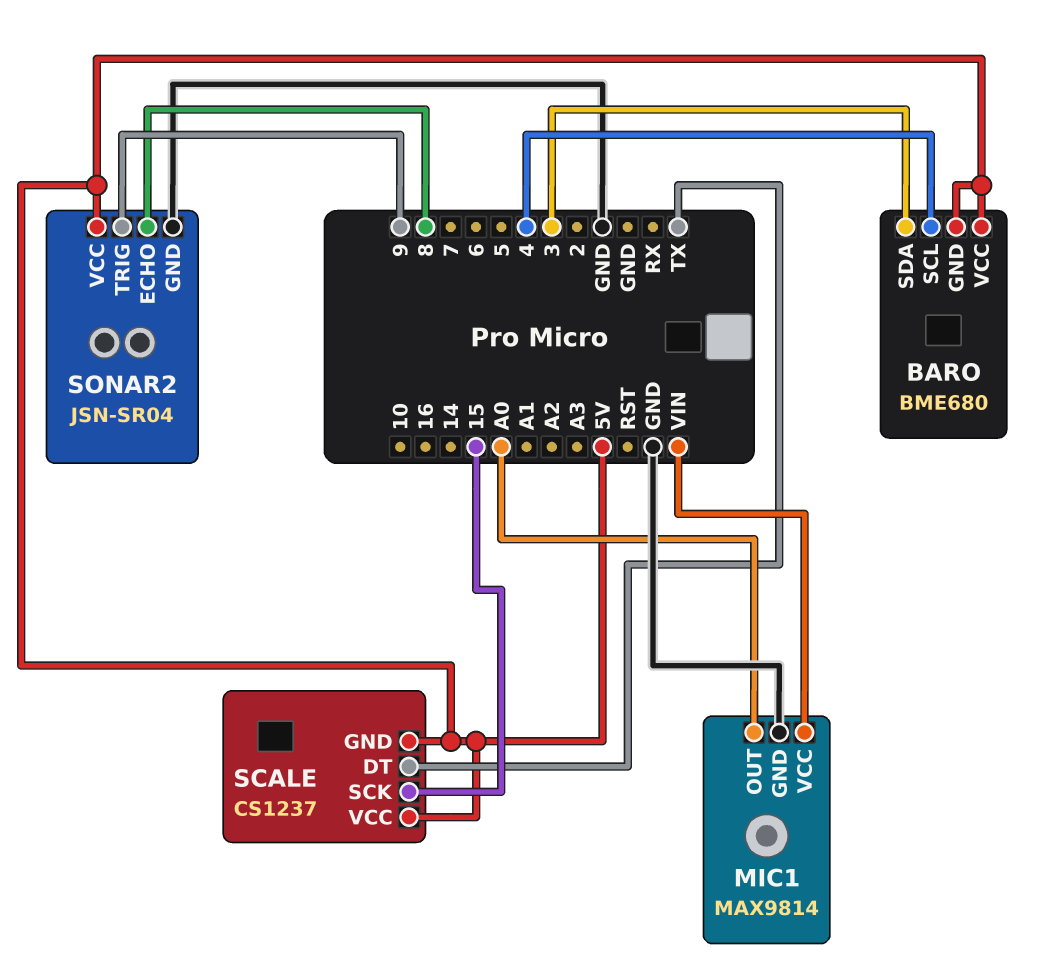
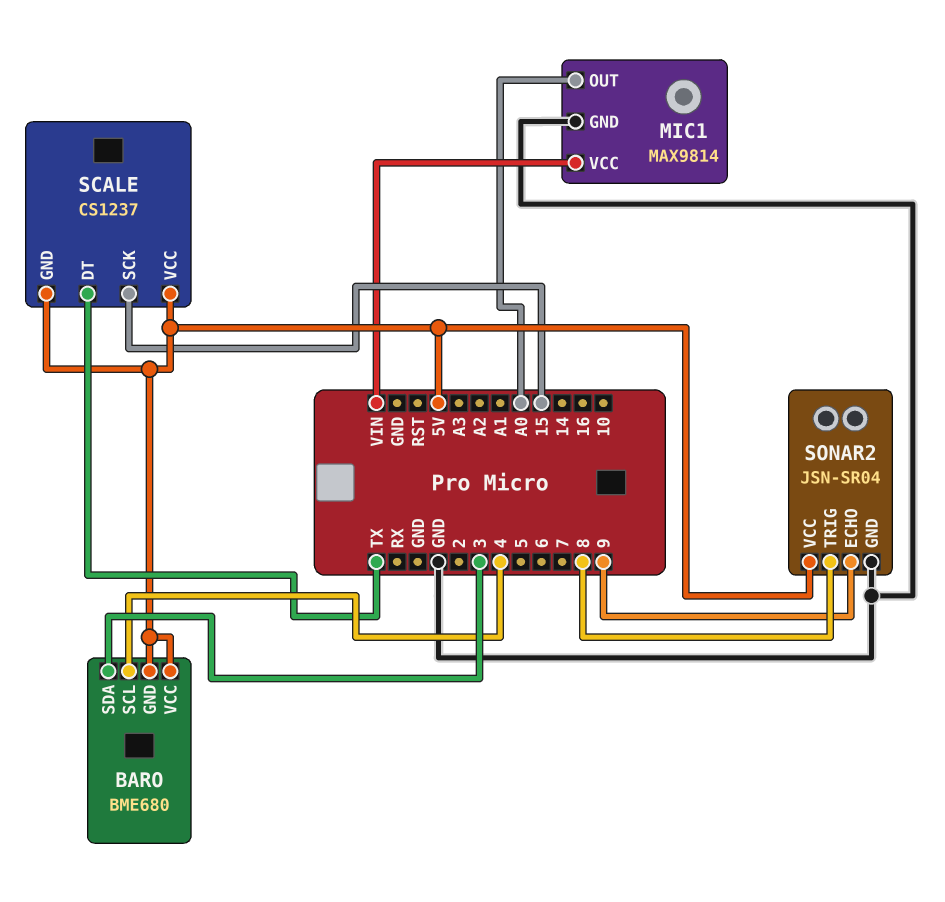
SONAR2 pin ECHO: 8 -> 9
SONAR2 pin TRIG: 9 -> 8

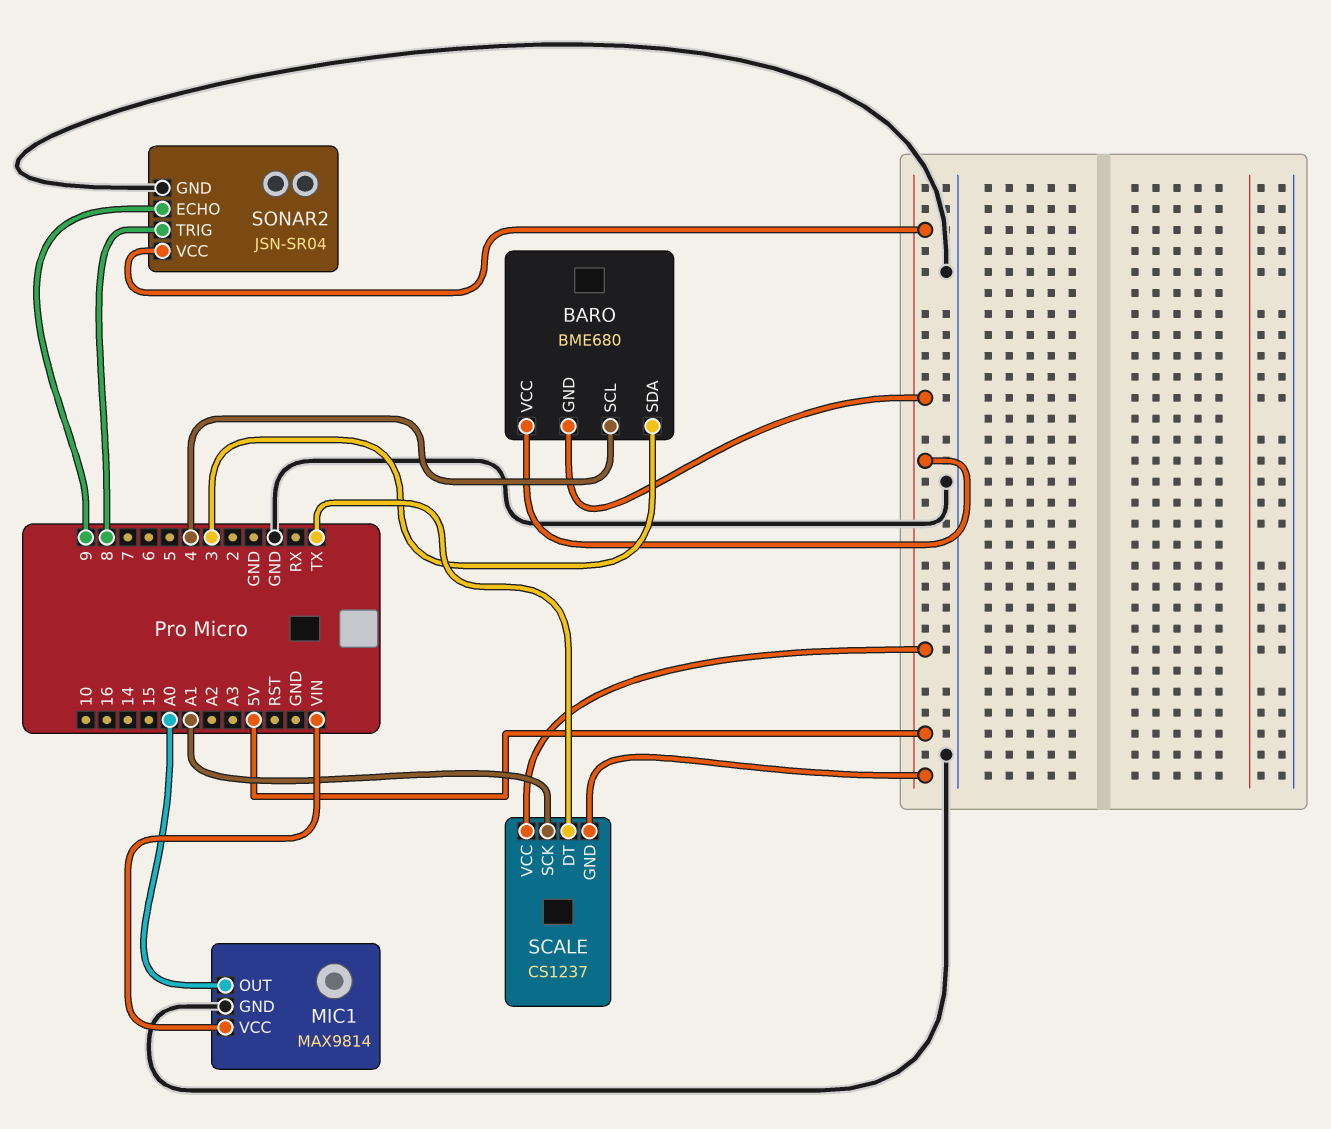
SCALE pin SCK: 15 -> A1

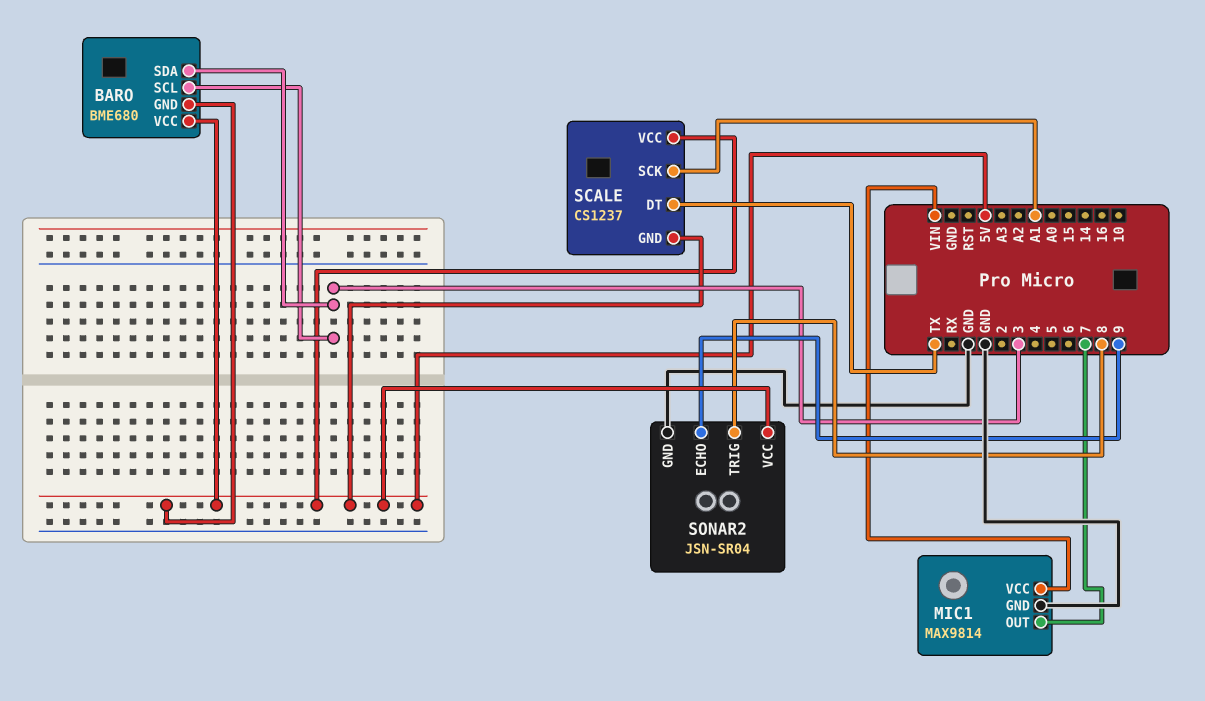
BARO pin SCL: 4 -> 3
MIC1 pin OUT: A0 -> 7

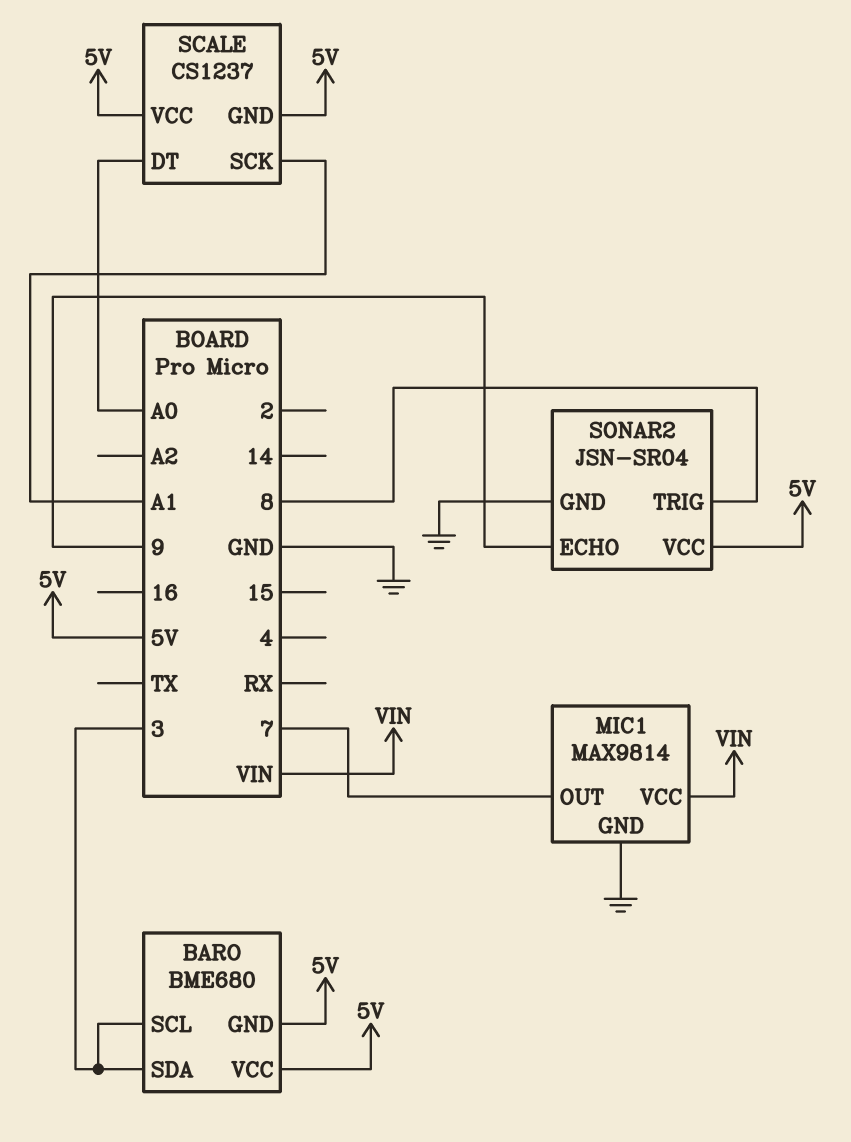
SCALE pin DT: TX -> A0

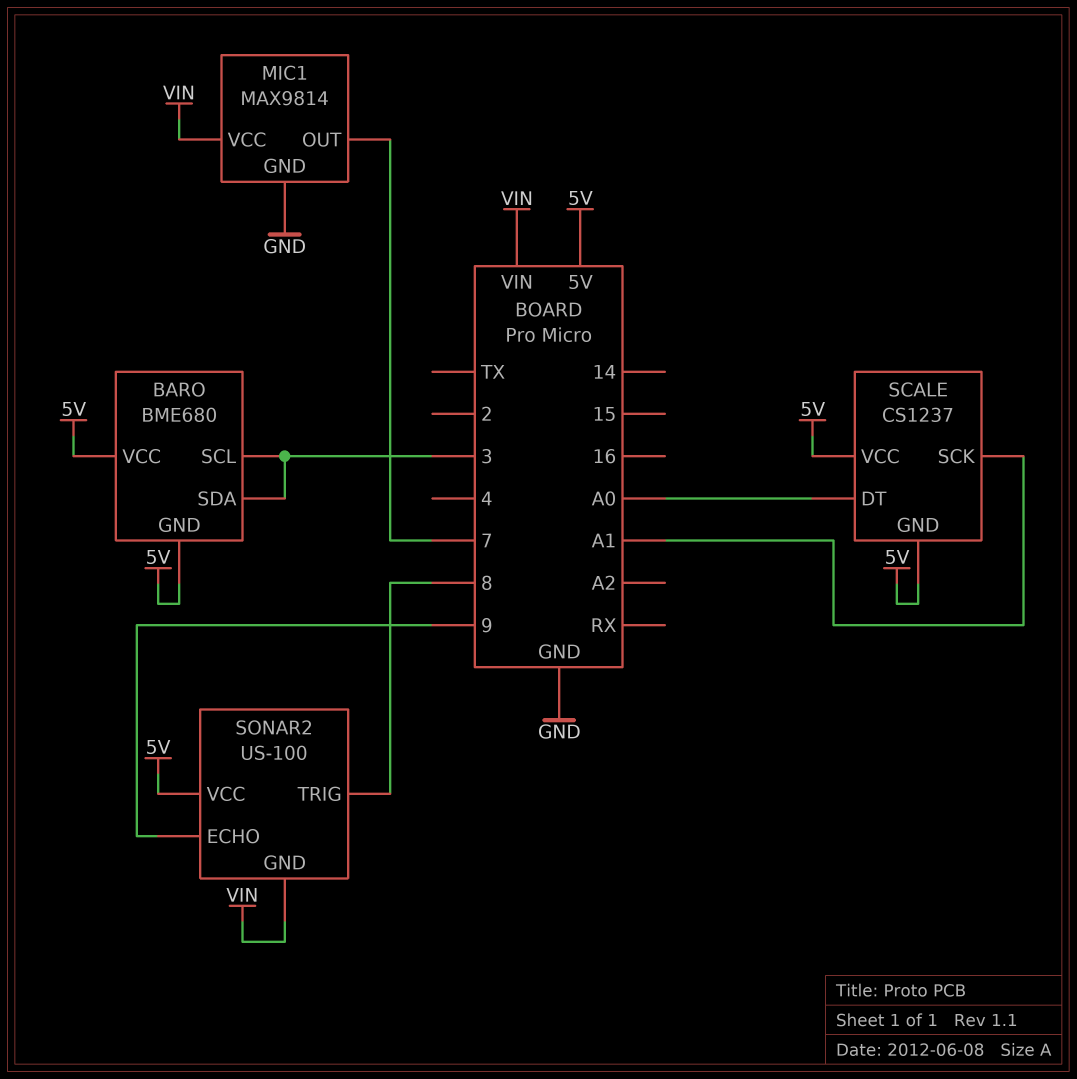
SONAR2: JSN-SR04 -> US-100
SONAR2 pin GND: GND -> VIN

